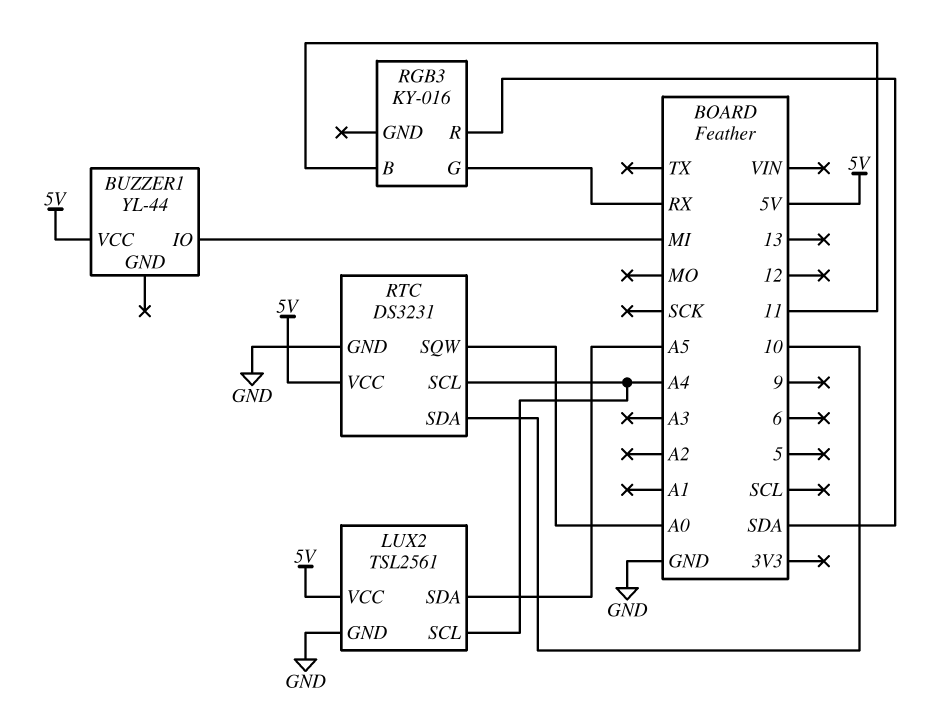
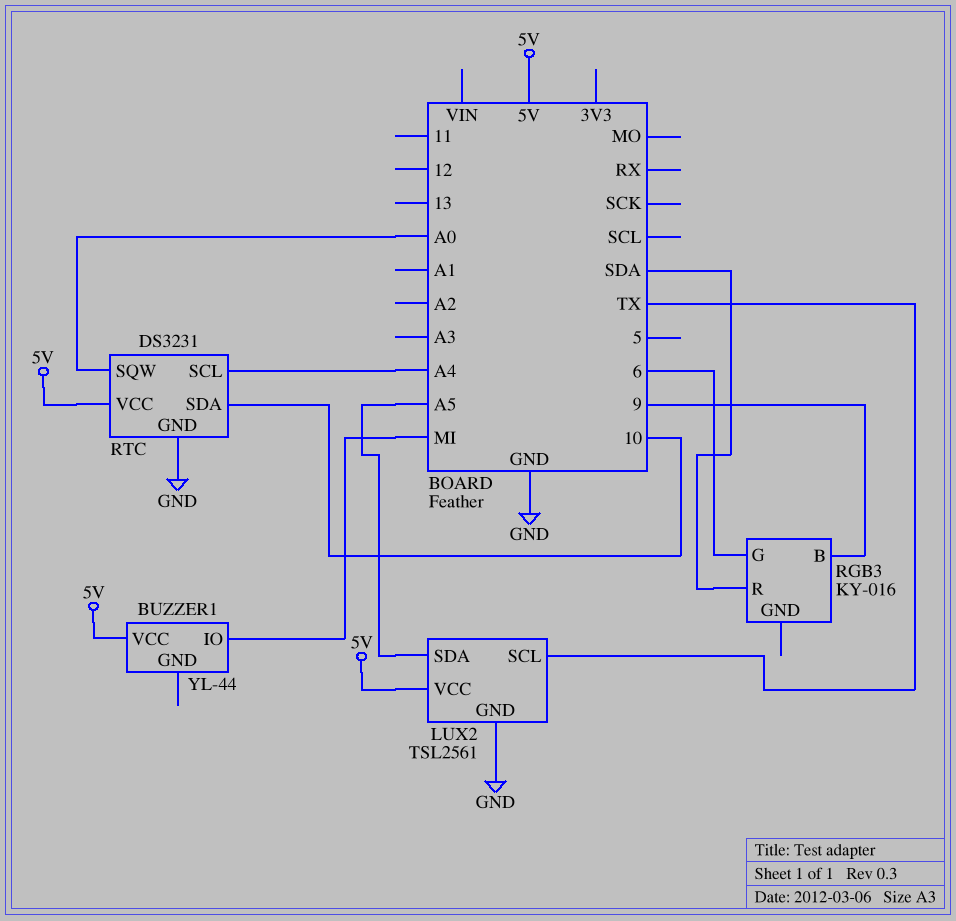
LUX2 pin SCL: A4 -> TX
RGB3 pin B: 11 -> 9
RGB3 pin G: RX -> 6

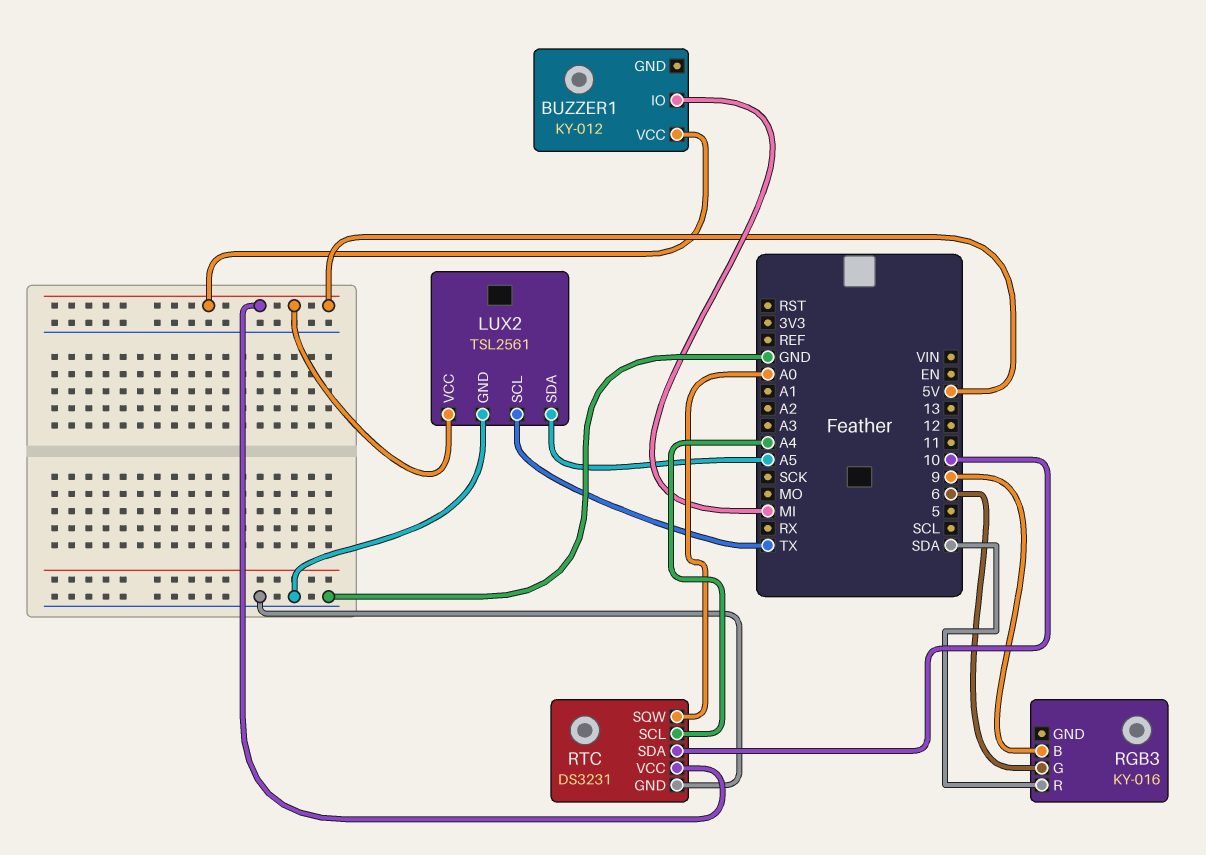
BUZZER1: YL-44 -> KY-012

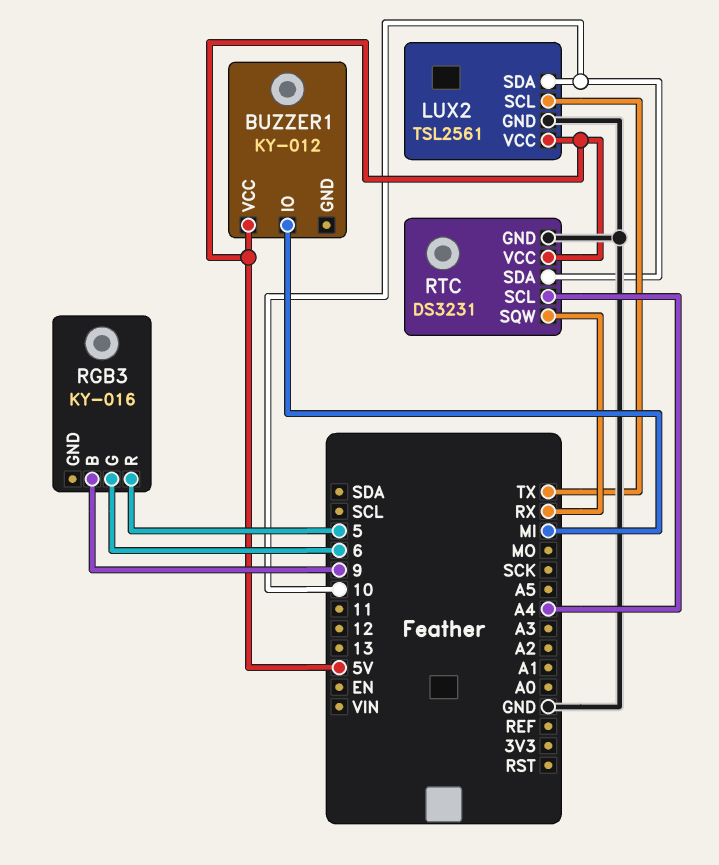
LUX2 pin SDA: A5 -> 10
RGB3 pin R: SDA -> 5
RTC pin SQW: A0 -> RX

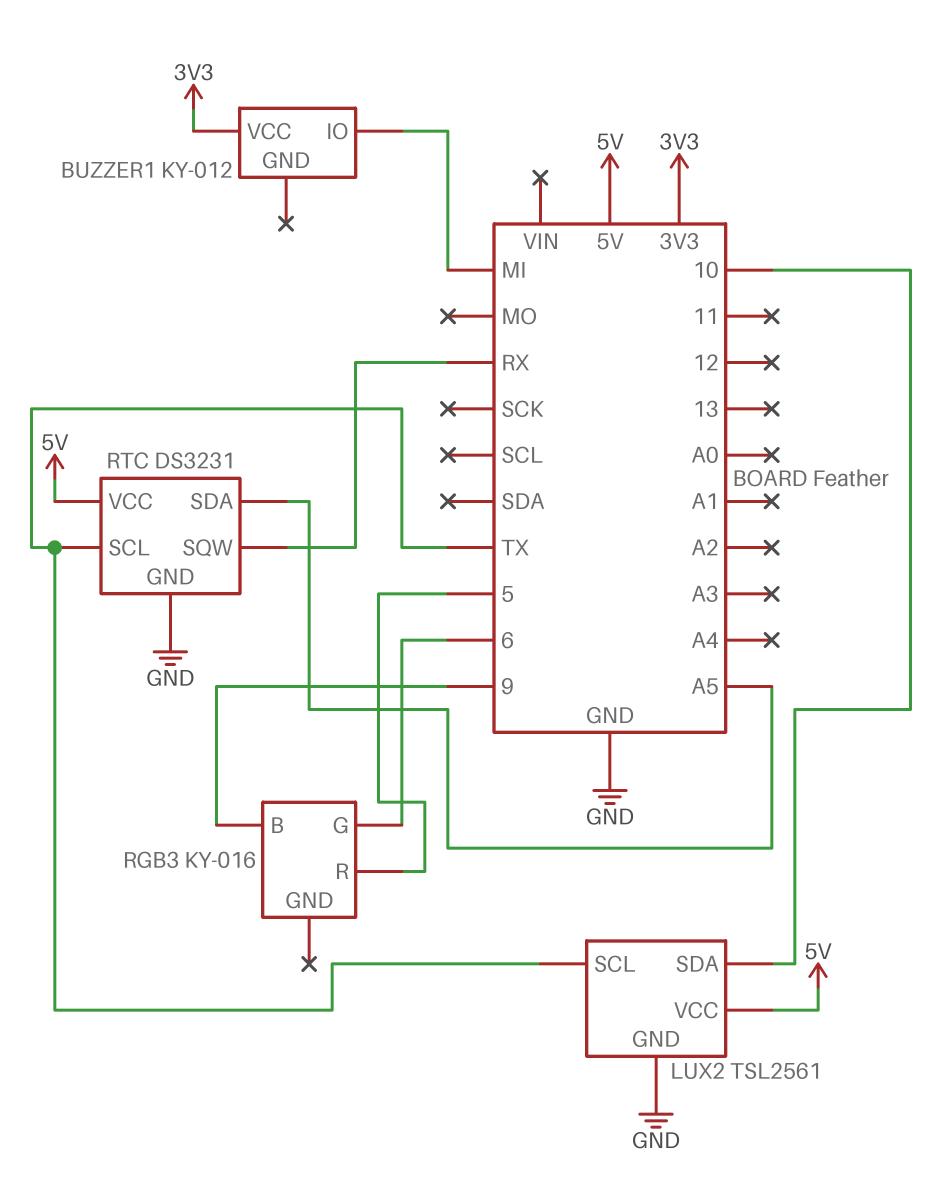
BUZZER1 pin VCC: 5V -> 3V3
RTC pin SCL: A4 -> TX
RTC pin SDA: 10 -> A5

